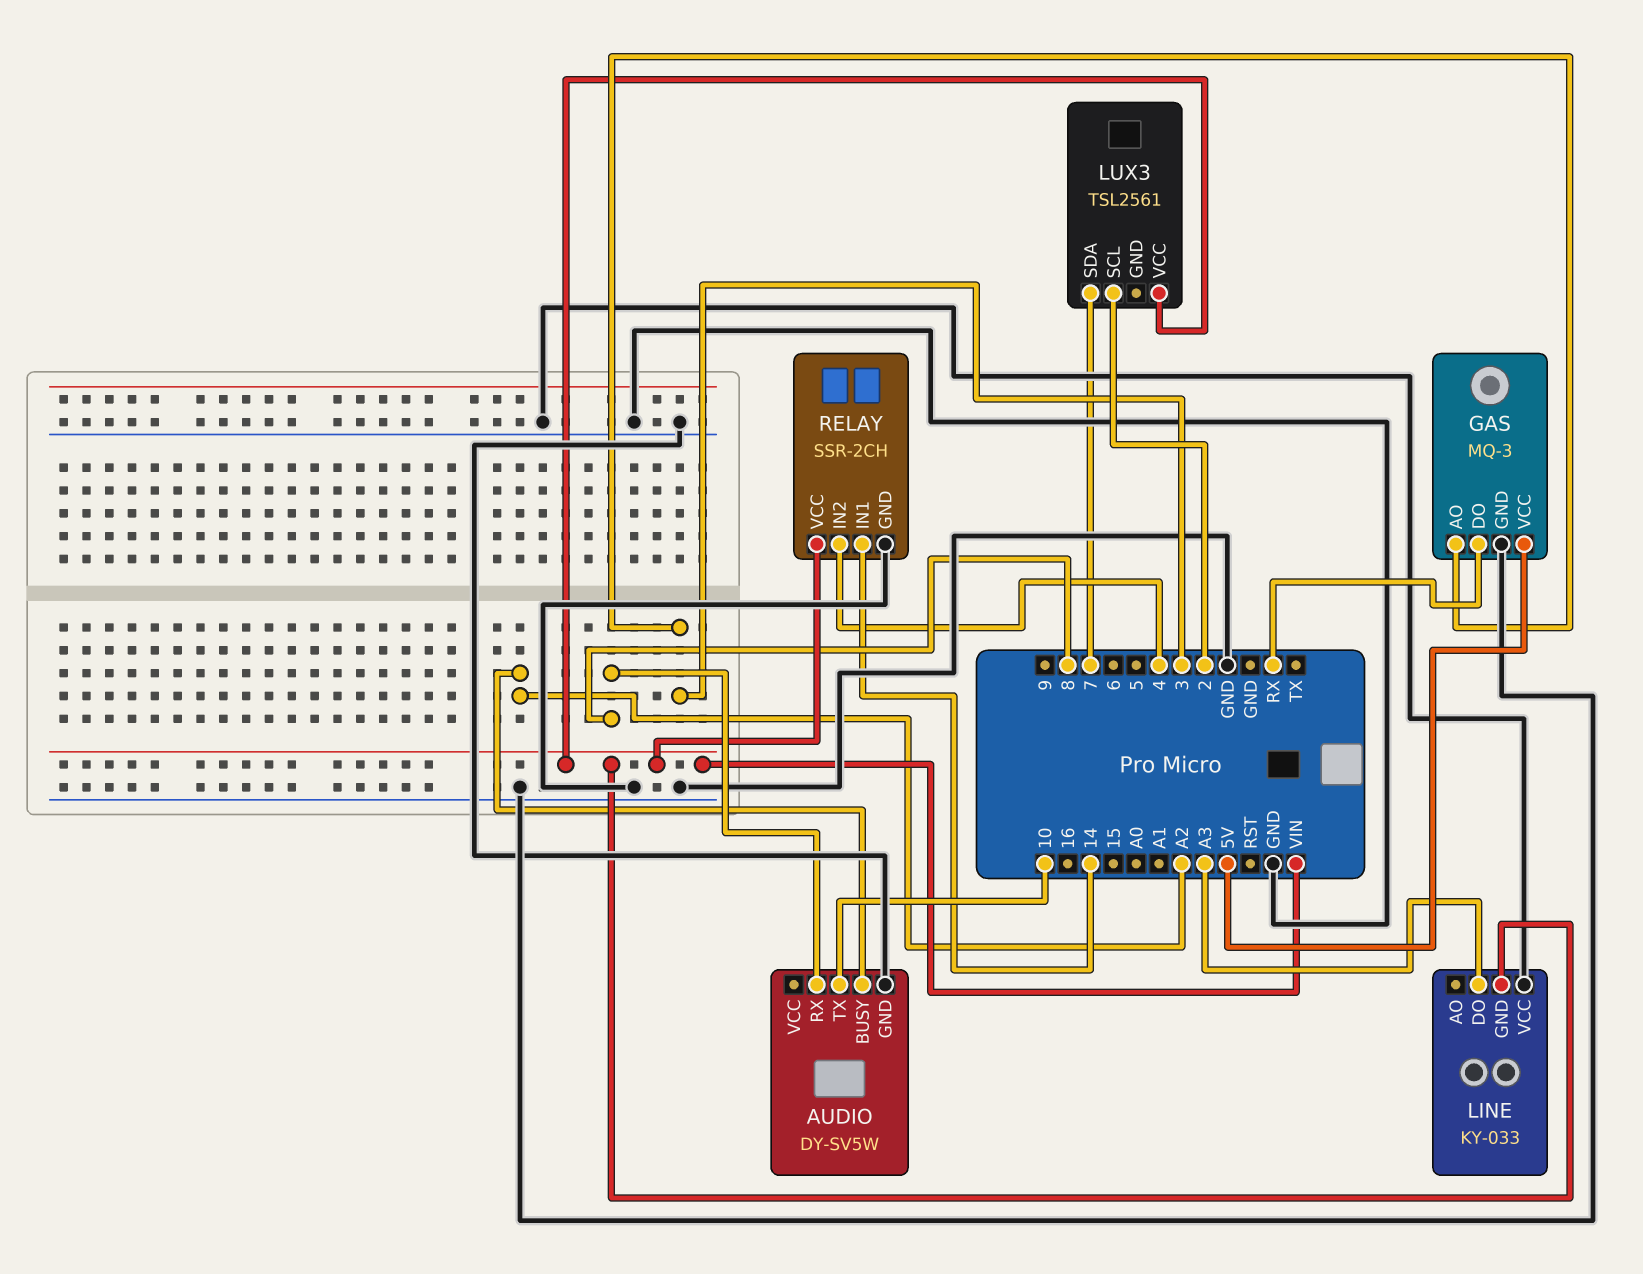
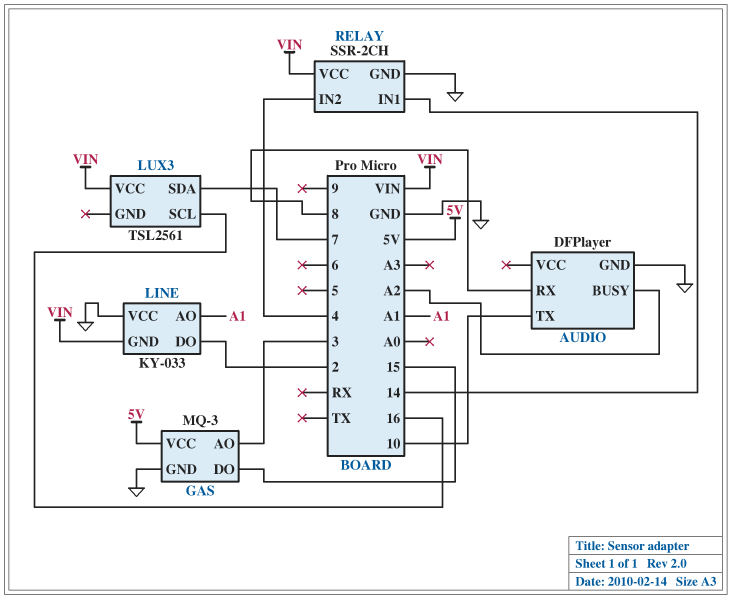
AUDIO: DY-SV5W -> DFPlayer
GAS pin DO: RX -> 15
LINE pin AO: none -> A1
LINE pin DO: A3 -> 2
LUX3 pin SCL: 2 -> 16

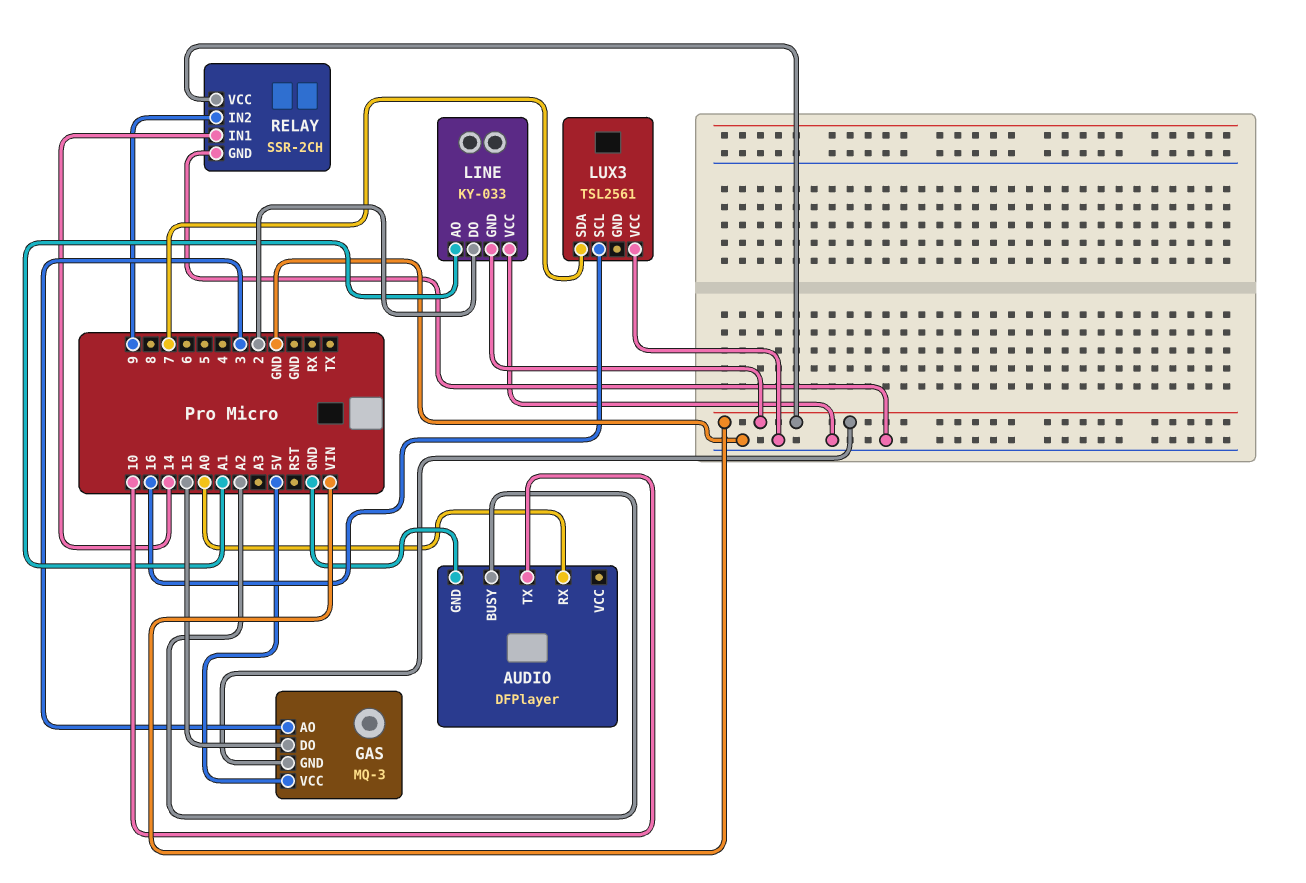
AUDIO pin RX: 8 -> A0
GAS pin GND: GND -> VIN
LUX3 pin VCC: VIN -> GND
RELAY pin IN2: 4 -> 9

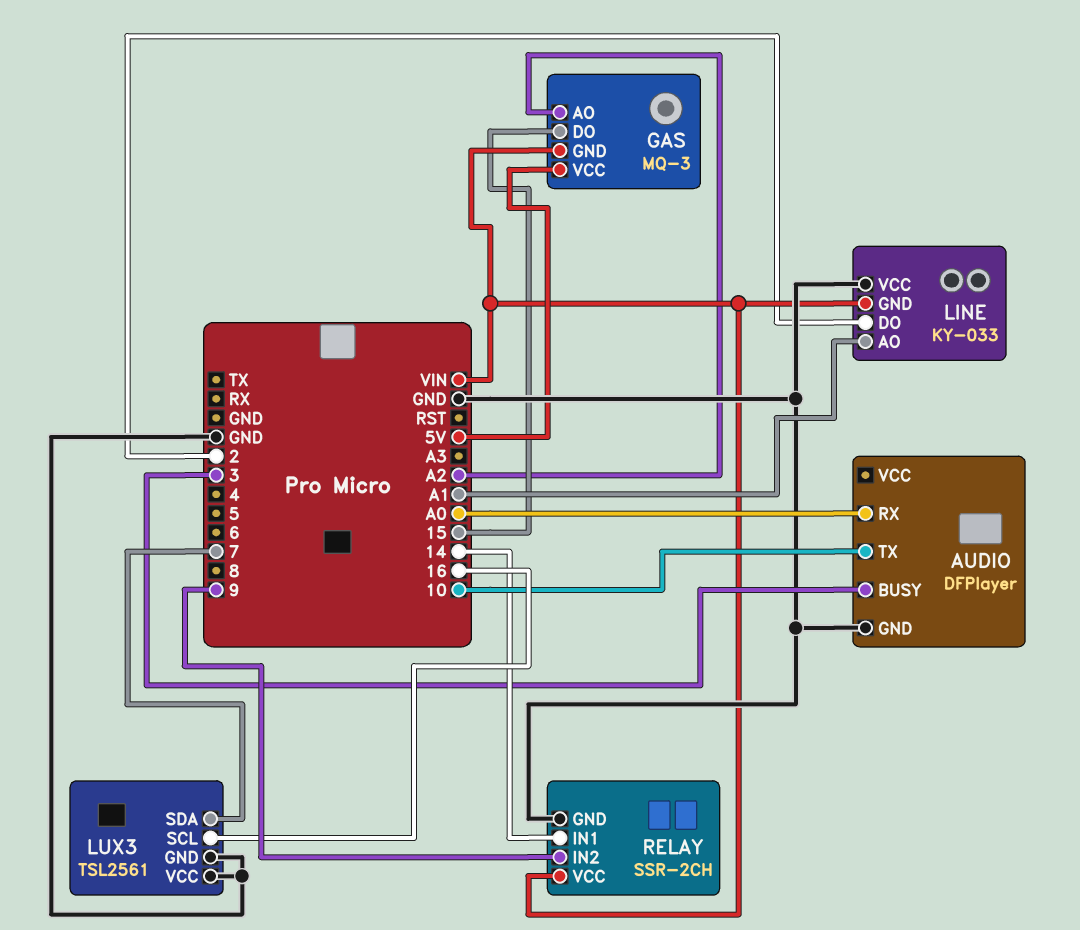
AUDIO pin BUSY: A2 -> 3
GAS pin AO: 3 -> A2
LUX3 pin GND: none -> GND

